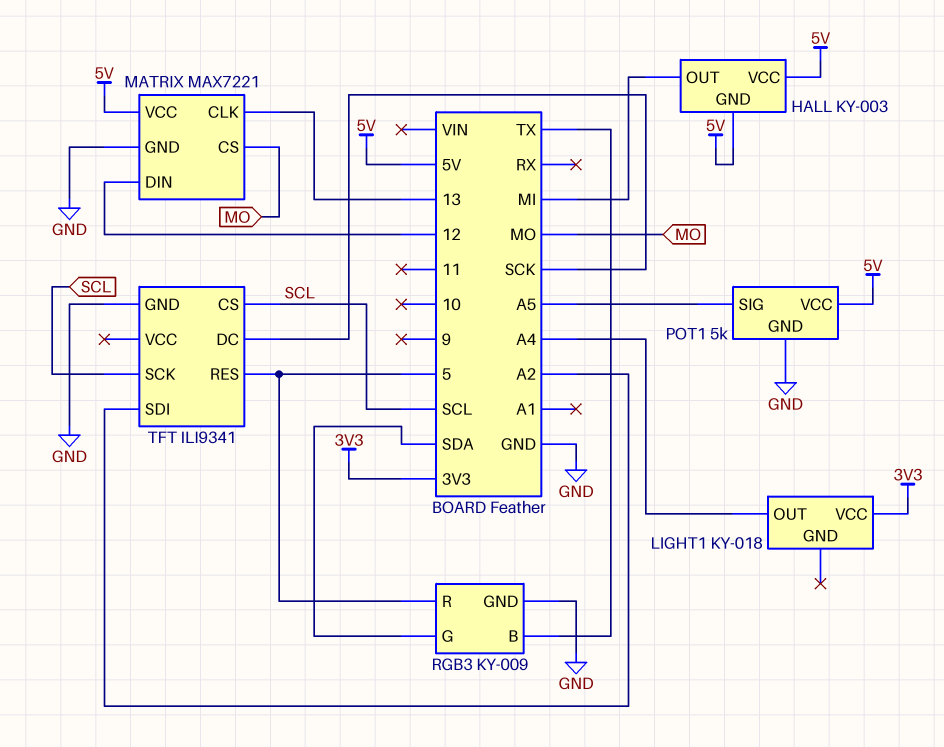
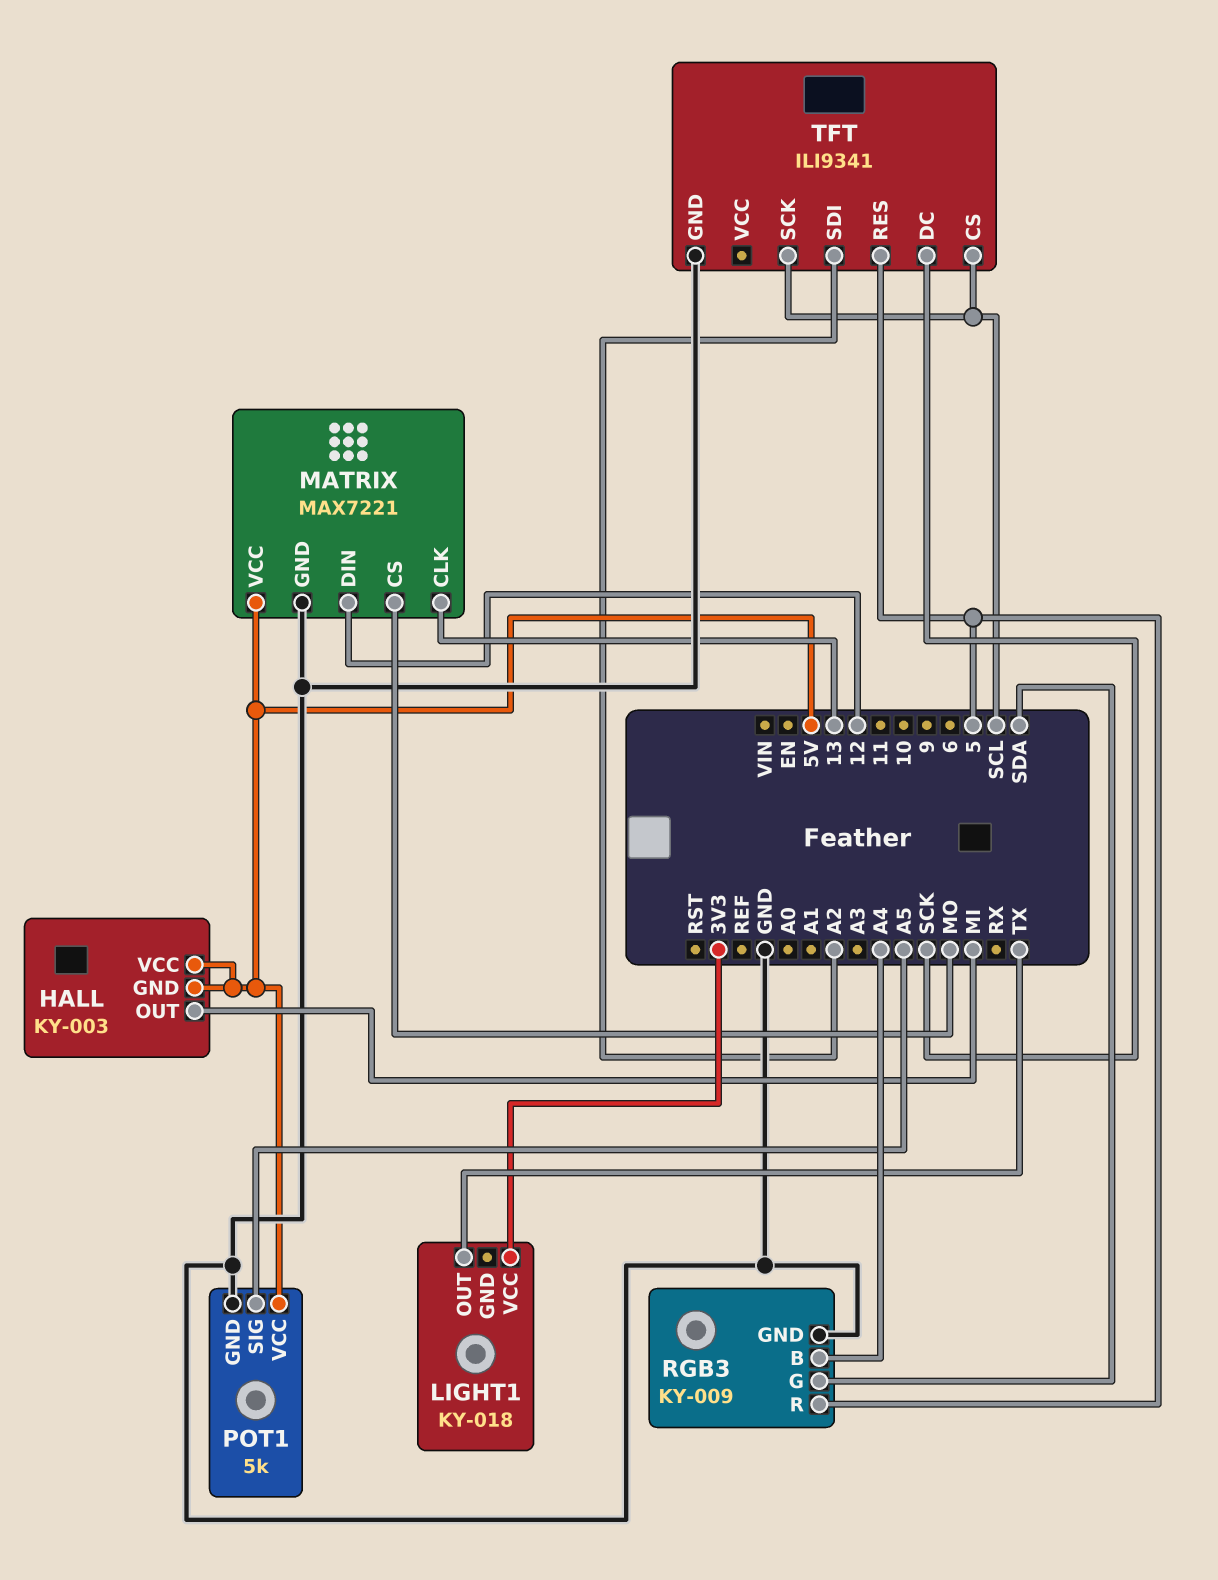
LIGHT1 pin OUT: A4 -> TX
RGB3 pin B: TX -> A4

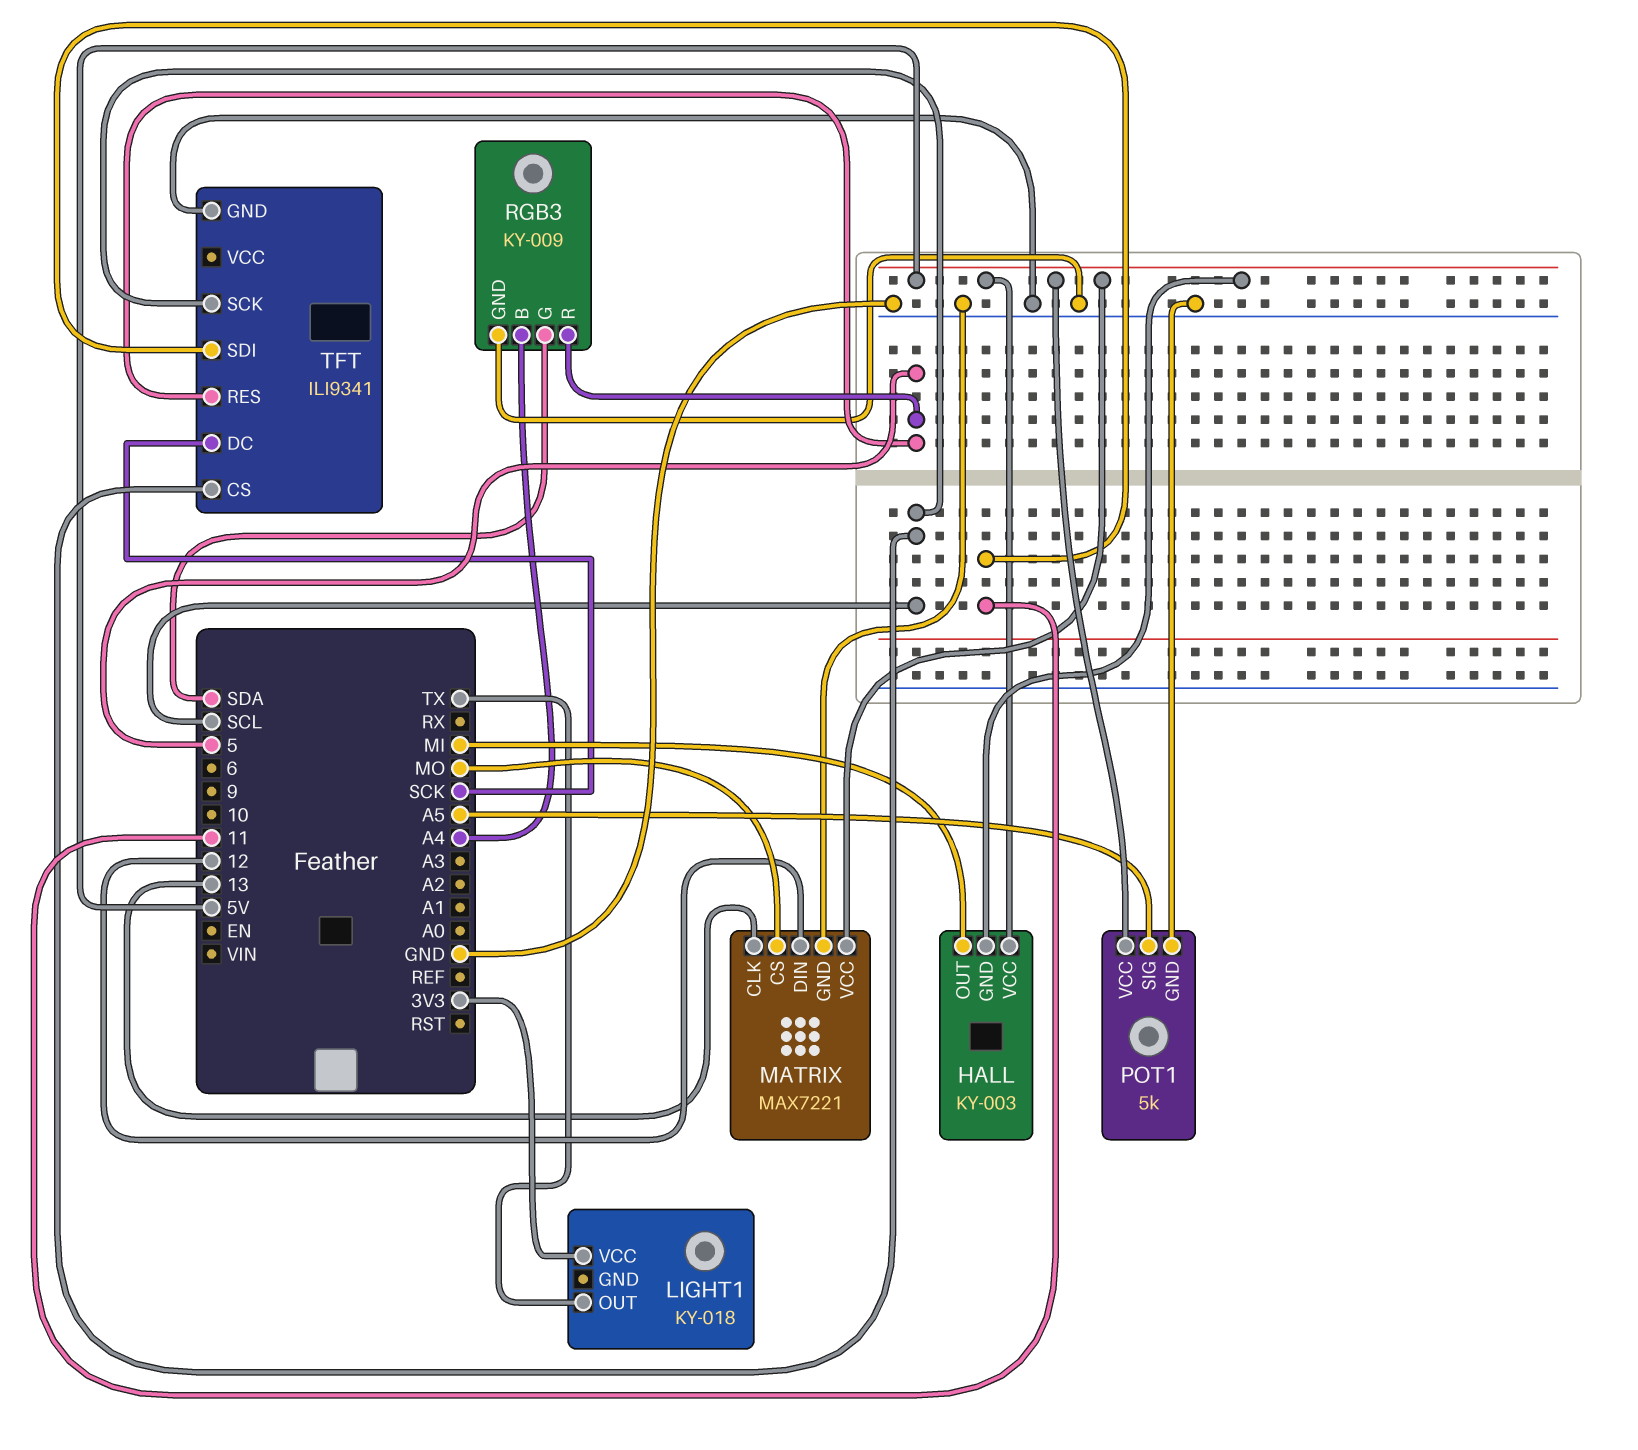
TFT pin SDI: A2 -> 11

